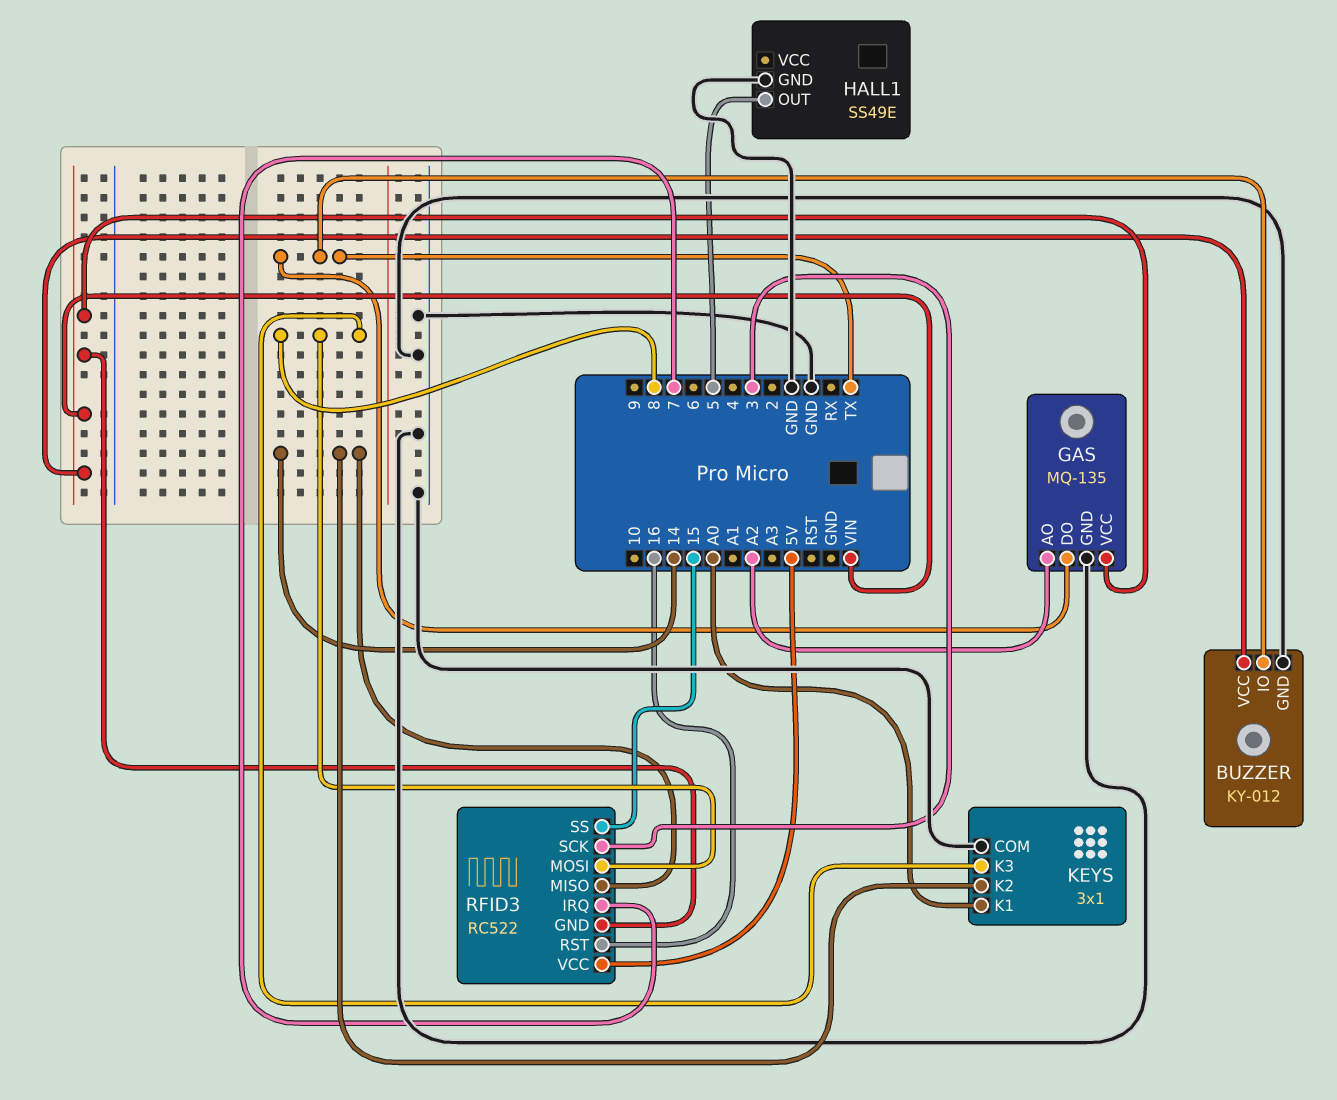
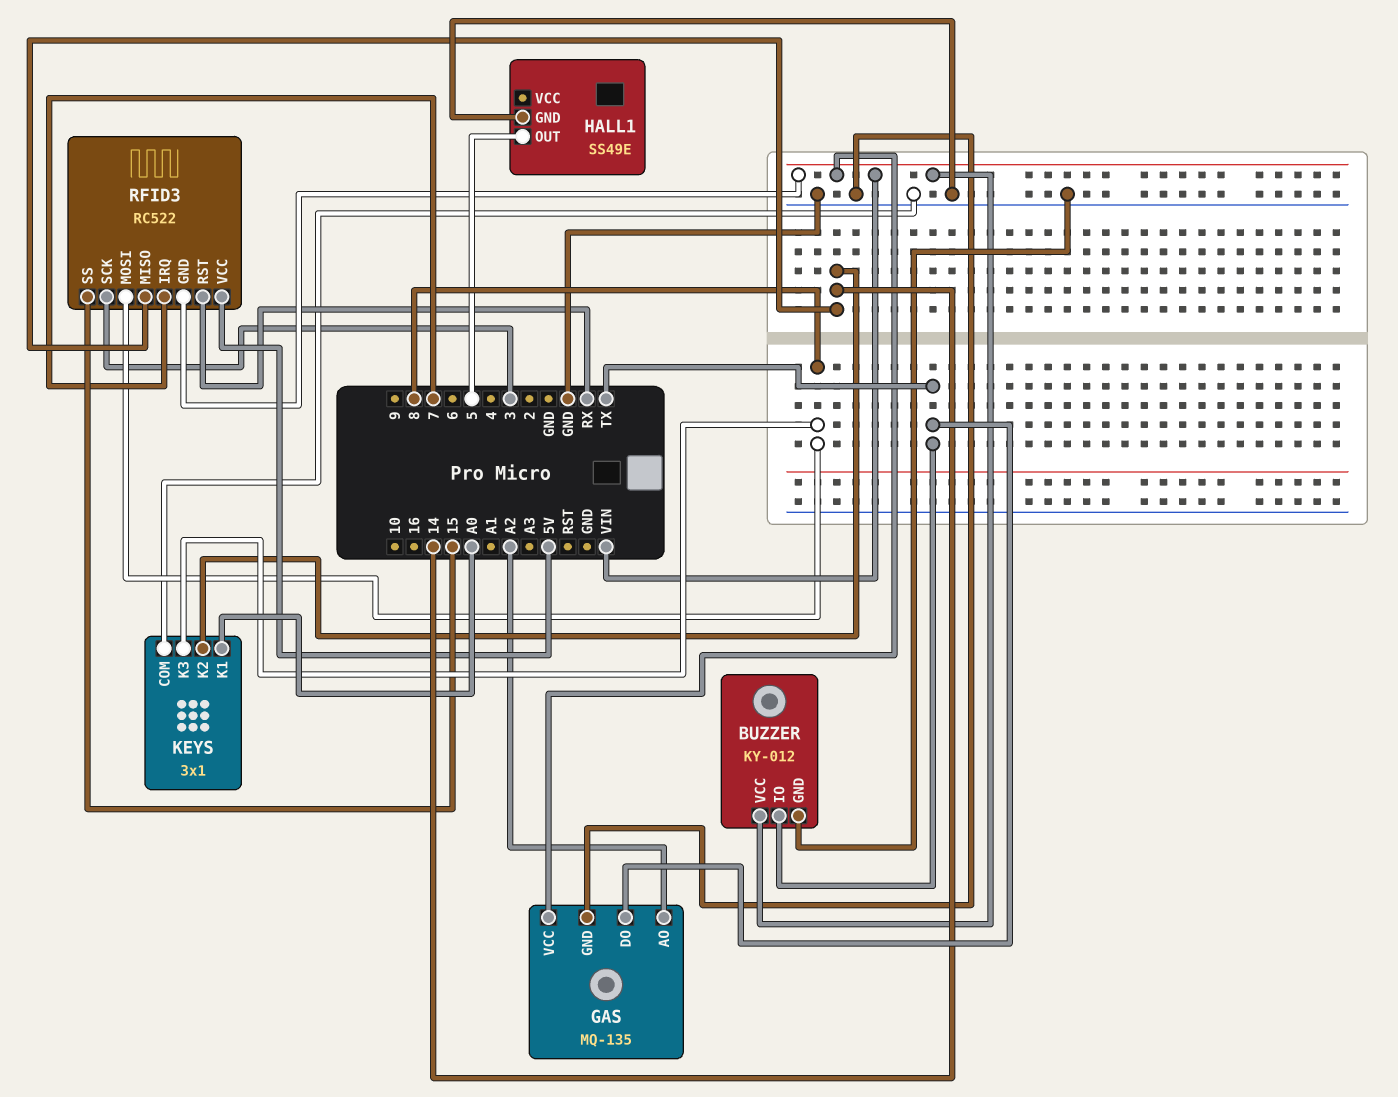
RFID3 pin RST: 16 -> RX

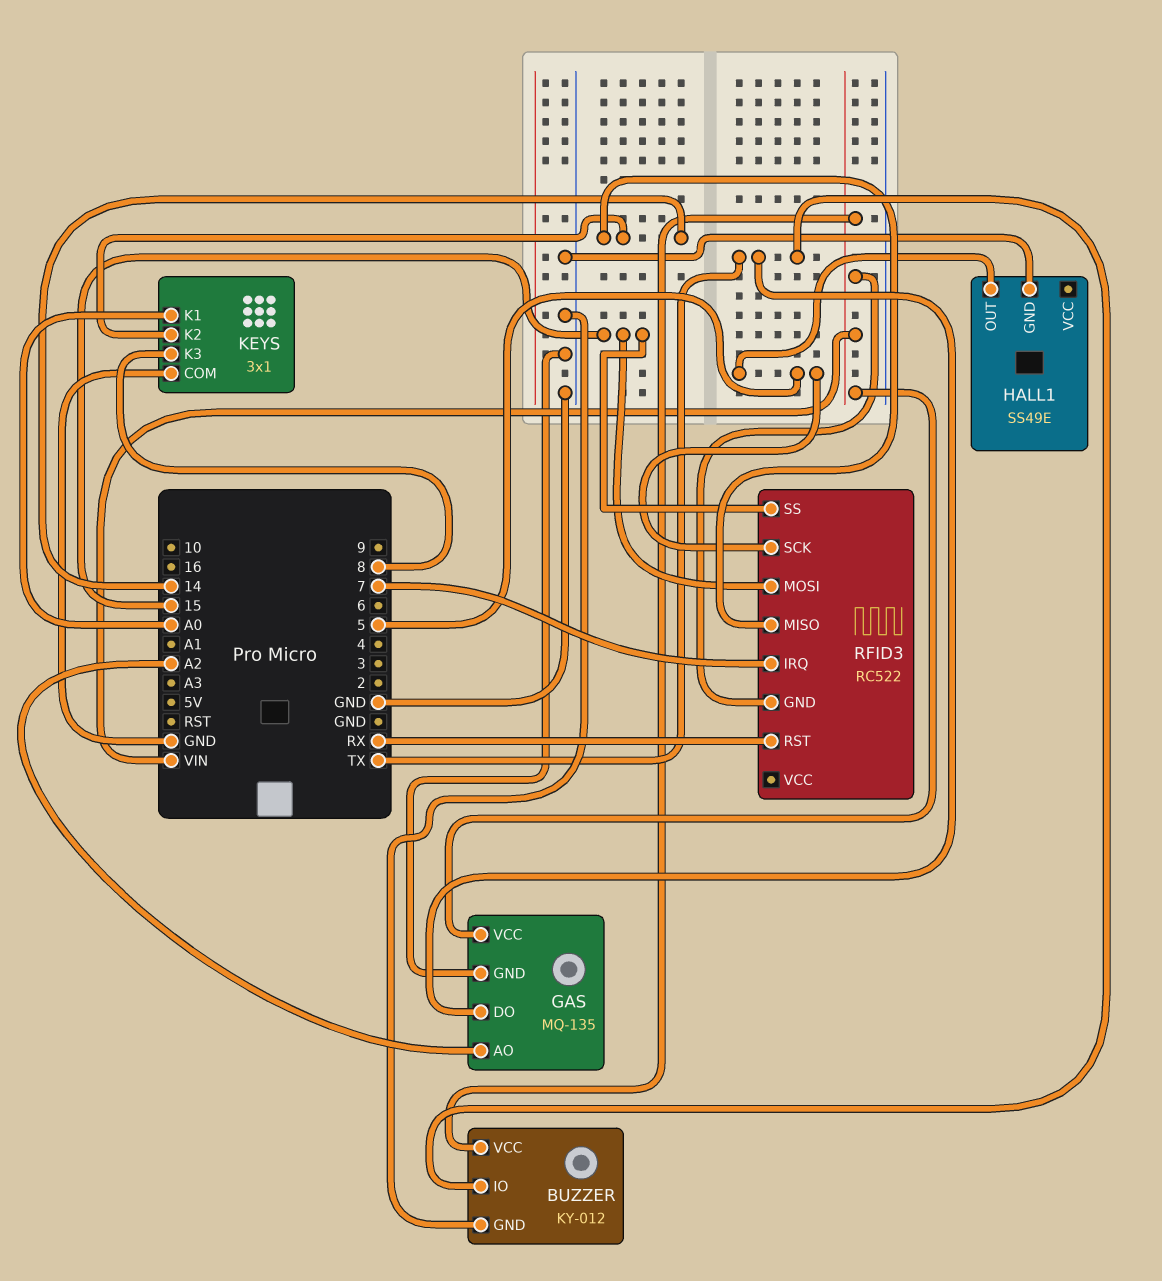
RFID3 pin MOSI: 8 -> 15
RFID3 pin SCK: 3 -> 5
RFID3 pin VCC: 5V -> none

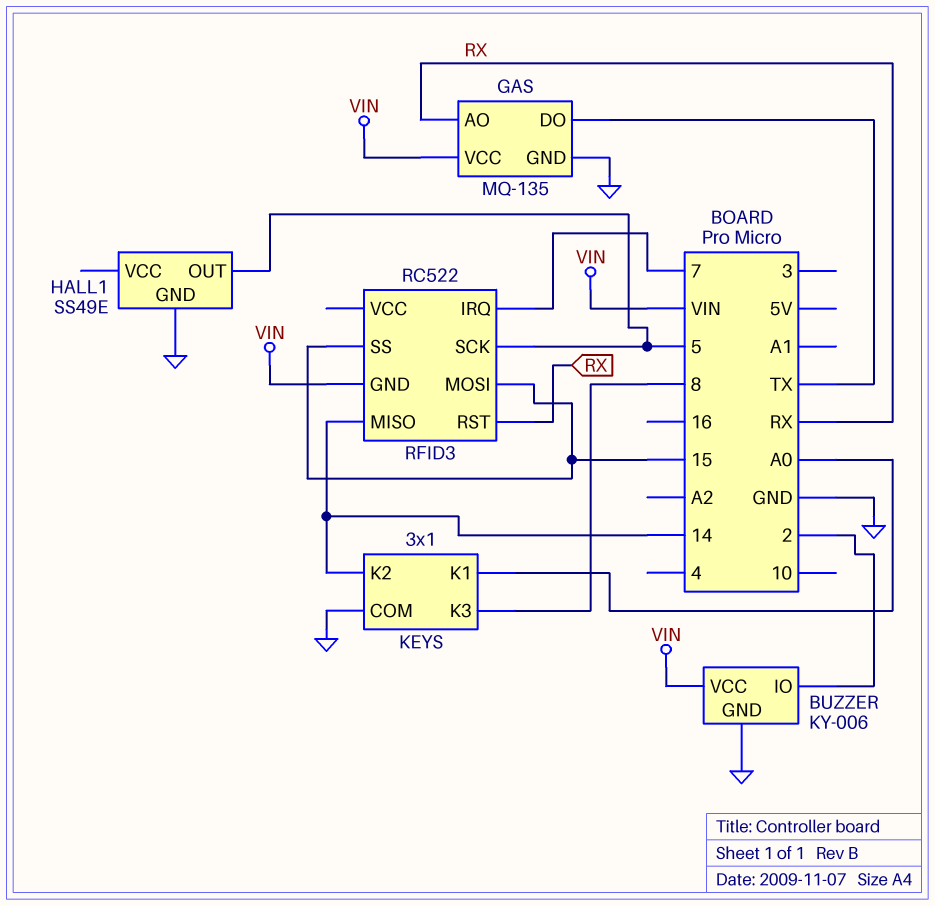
BUZZER: KY-012 -> KY-006
BUZZER pin IO: TX -> 2
GAS pin AO: A2 -> RX

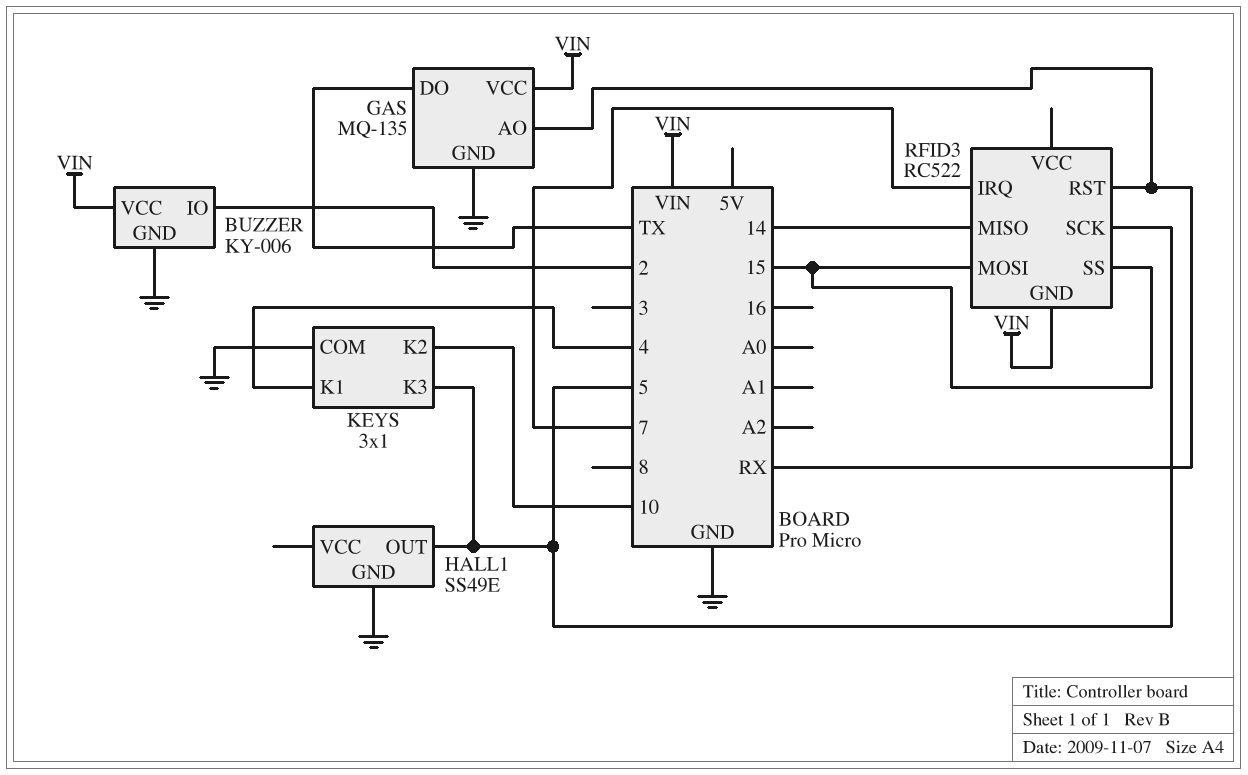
KEYS pin K1: A0 -> 4
KEYS pin K2: 14 -> 10
KEYS pin K3: 8 -> 5

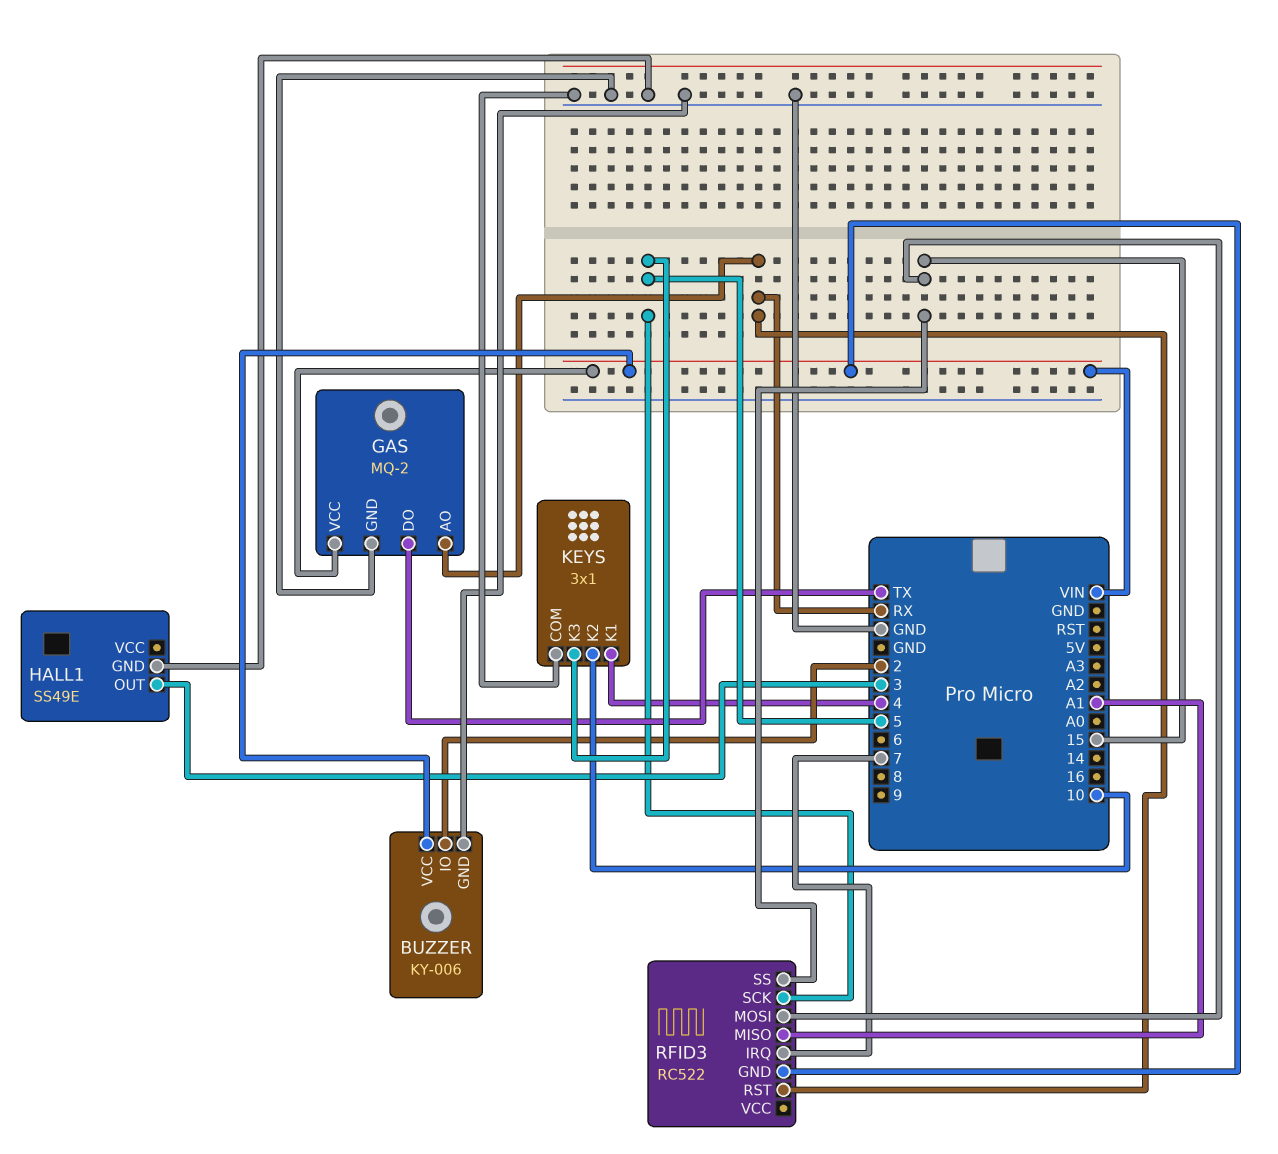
GAS: MQ-135 -> MQ-2
HALL1 pin OUT: 5 -> 3
RFID3 pin MISO: 14 -> A1

